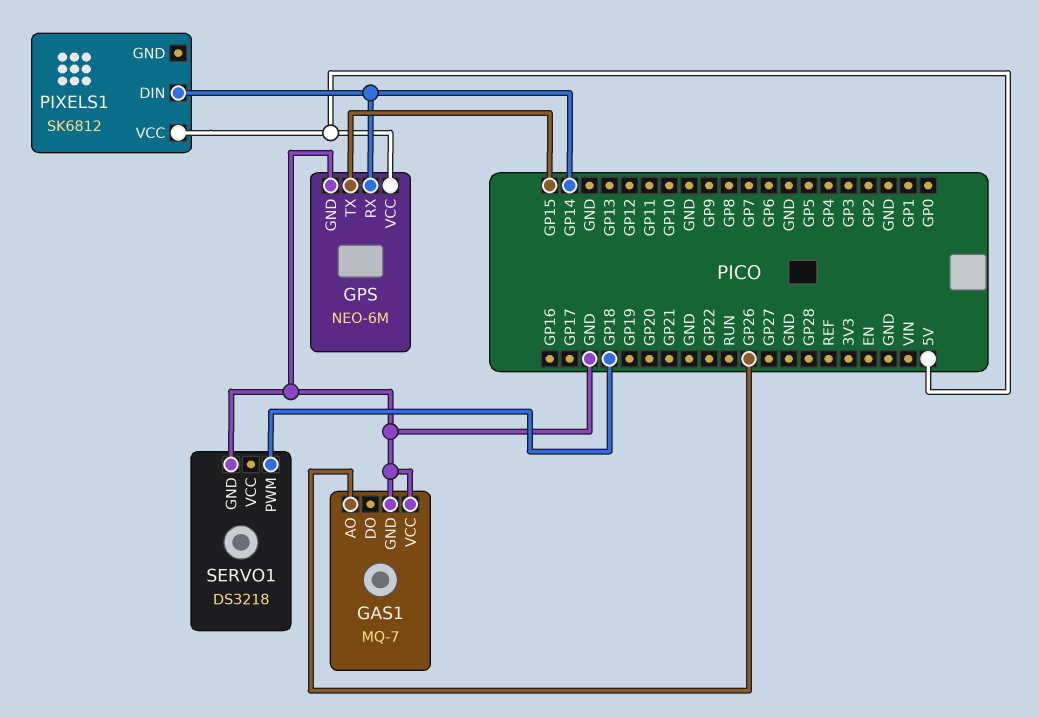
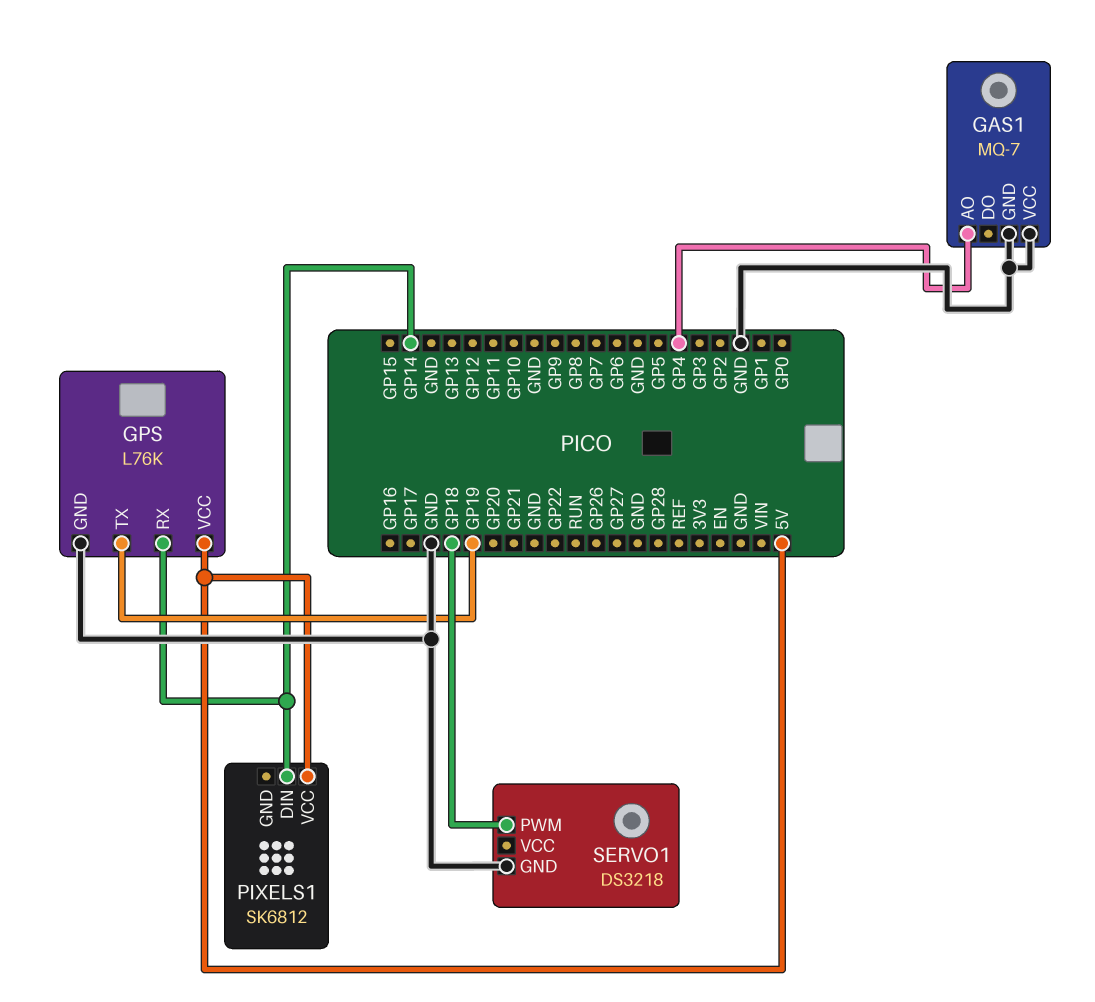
GAS1 pin AO: GP26 -> GP4
GPS: NEO-6M -> L76K
GPS pin TX: GP15 -> GP19

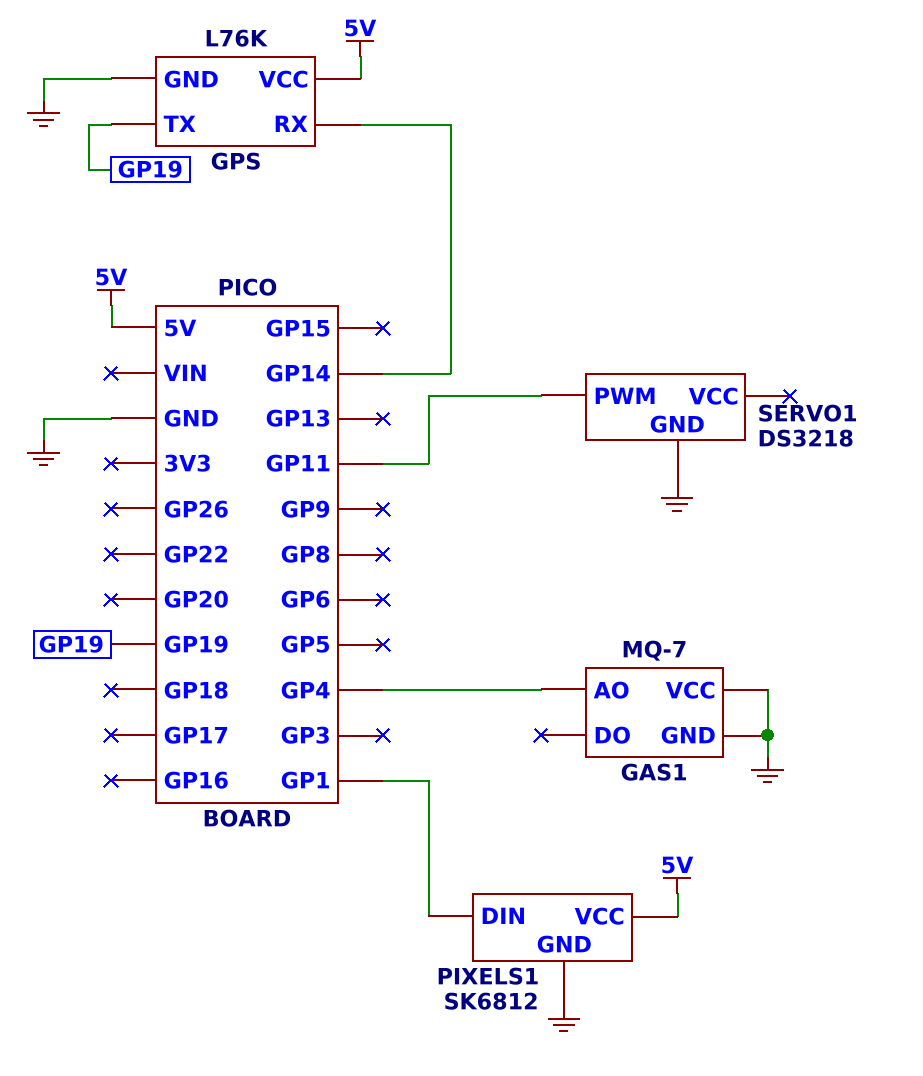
PIXELS1 pin DIN: GP14 -> GP1
PIXELS1 pin GND: none -> GND
SERVO1 pin PWM: GP18 -> GP11

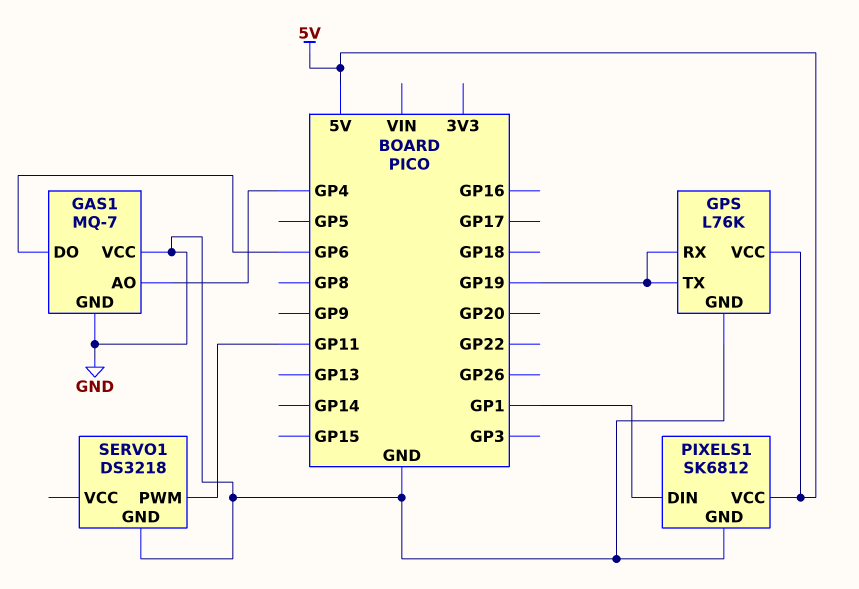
GAS1 pin DO: none -> GP6
GPS pin RX: GP14 -> GP19

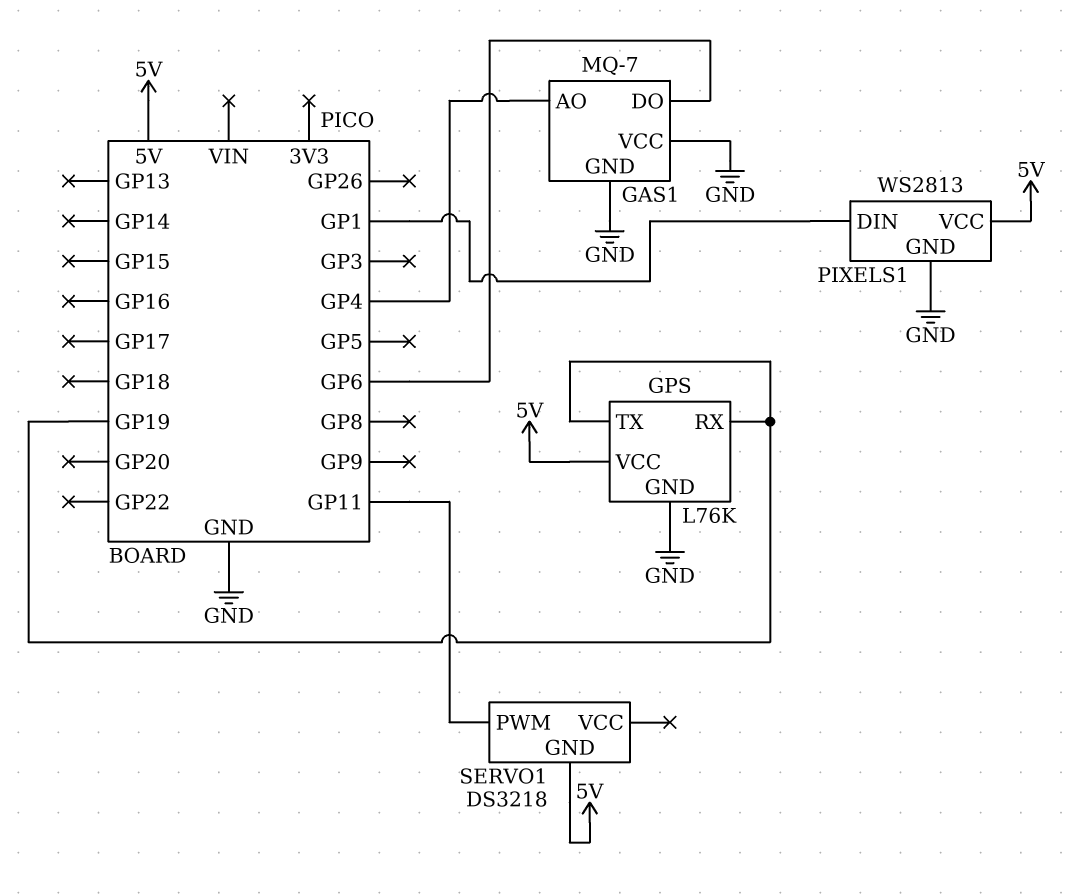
PIXELS1: SK6812 -> WS2813
SERVO1 pin GND: GND -> 5V

